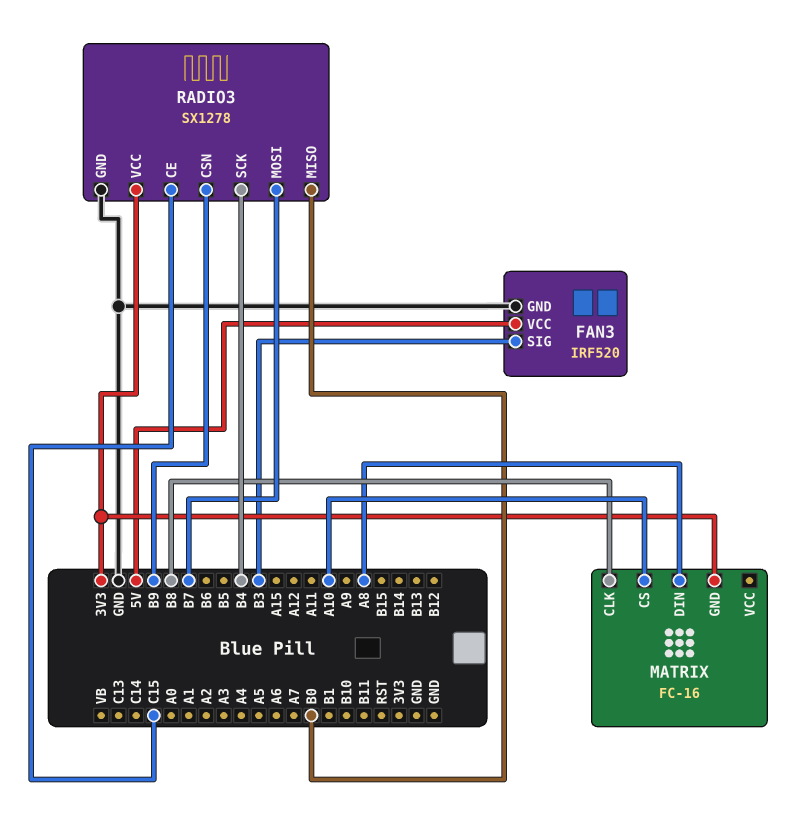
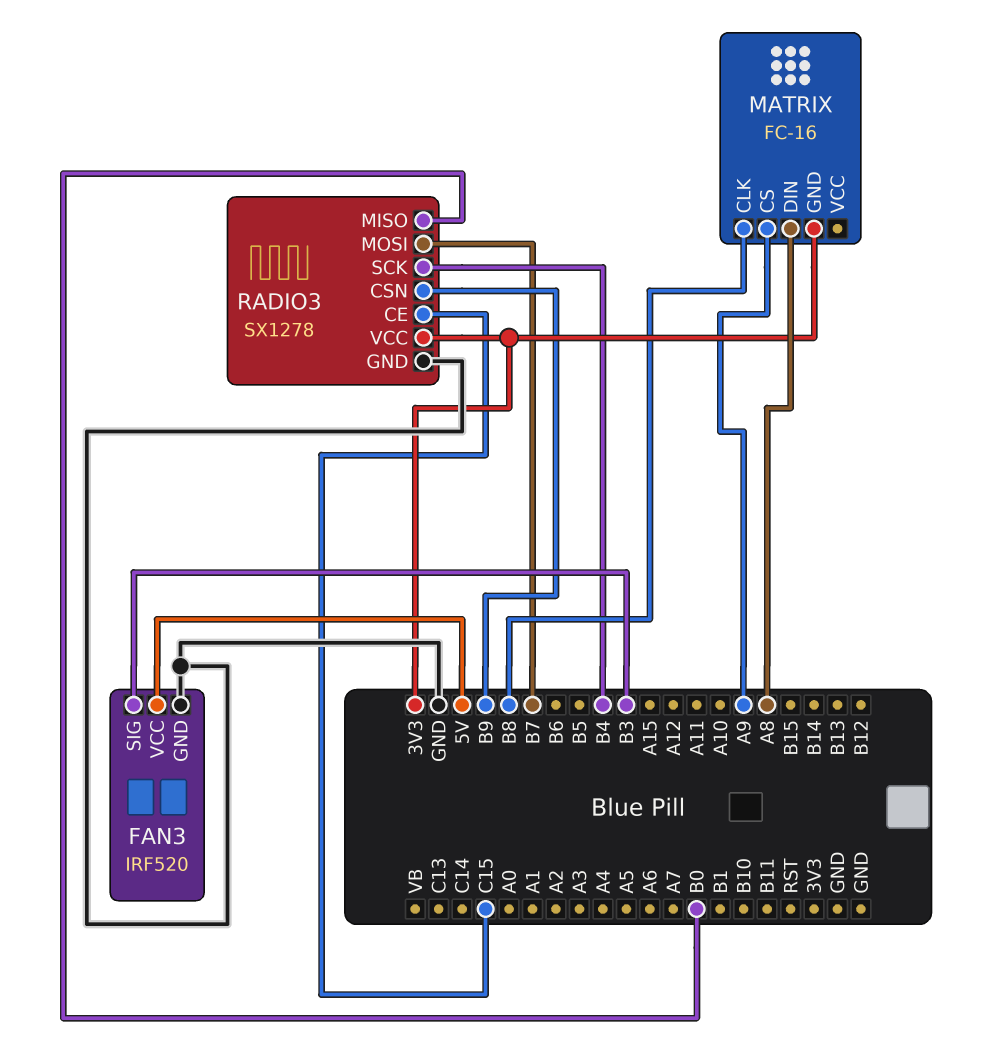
MATRIX pin CS: A10 -> A9

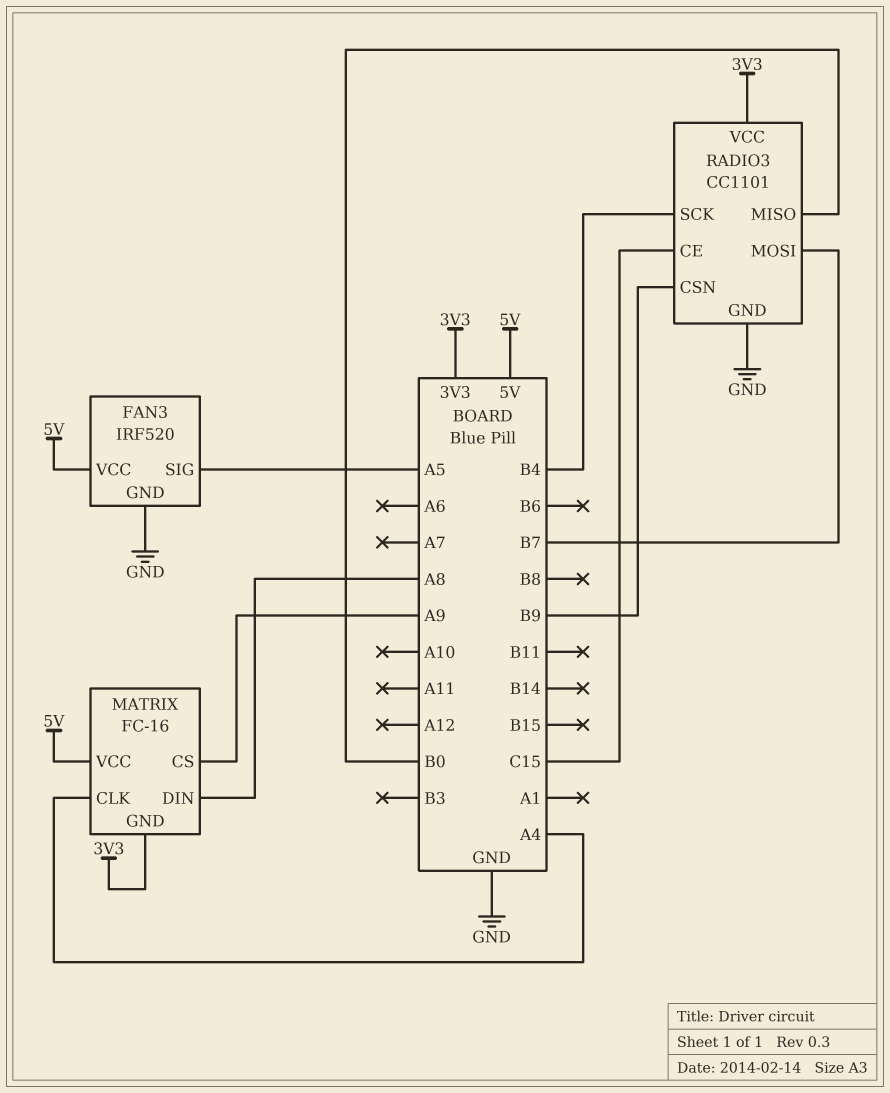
FAN3 pin SIG: B3 -> A5
MATRIX pin CLK: B8 -> A4
MATRIX pin VCC: none -> 5V
RADIO3: SX1278 -> CC1101

